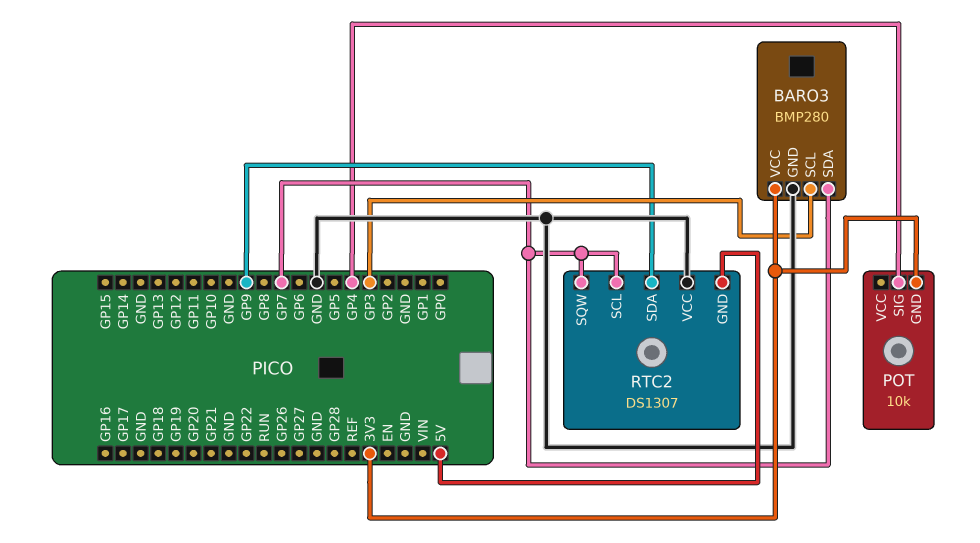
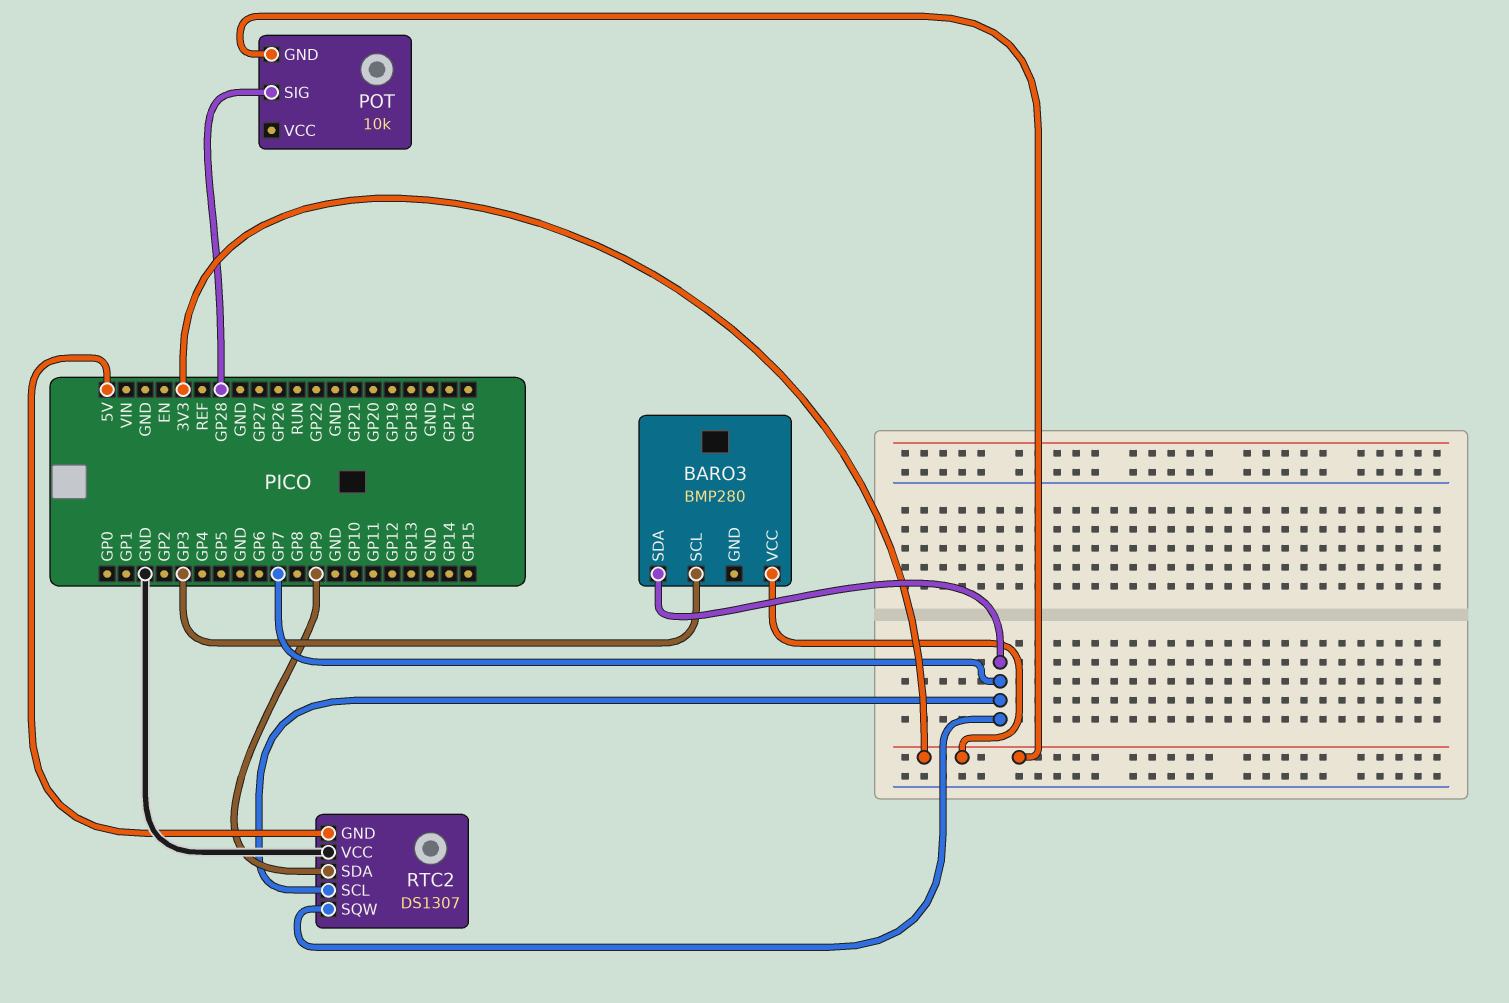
BARO3 pin GND: GND -> none
POT pin SIG: GP4 -> GP28

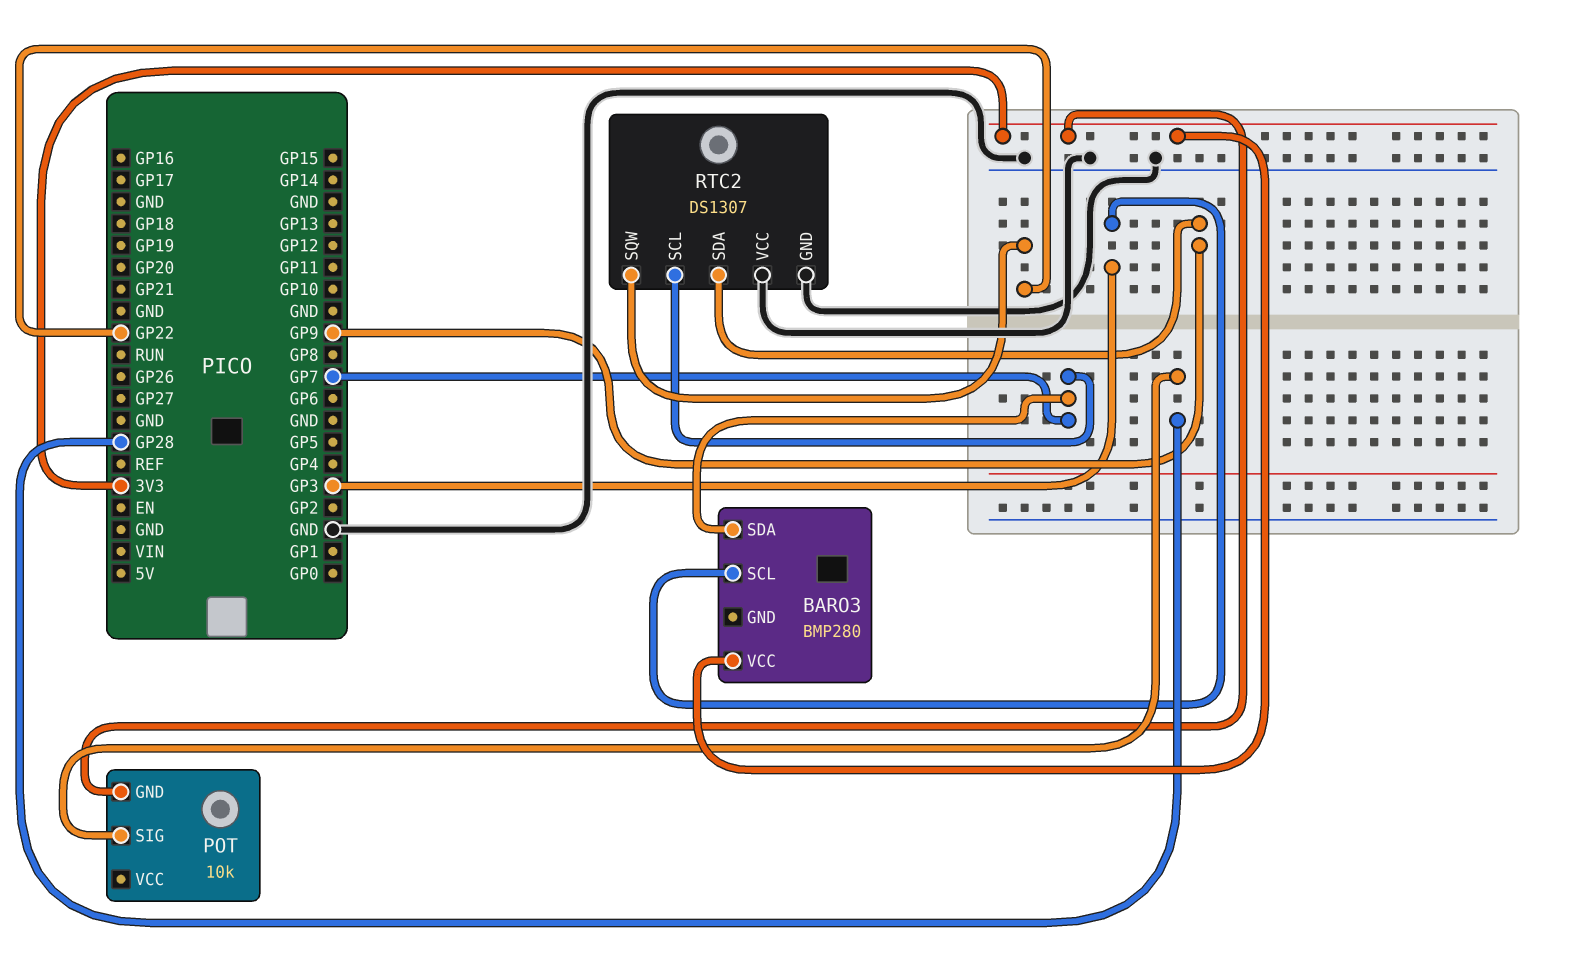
RTC2 pin GND: 5V -> GND
RTC2 pin SQW: GP7 -> GP22

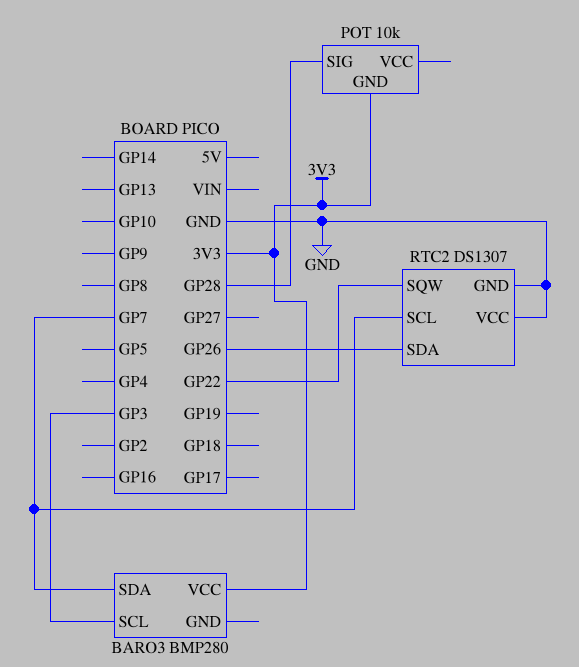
RTC2 pin SDA: GP9 -> GP26

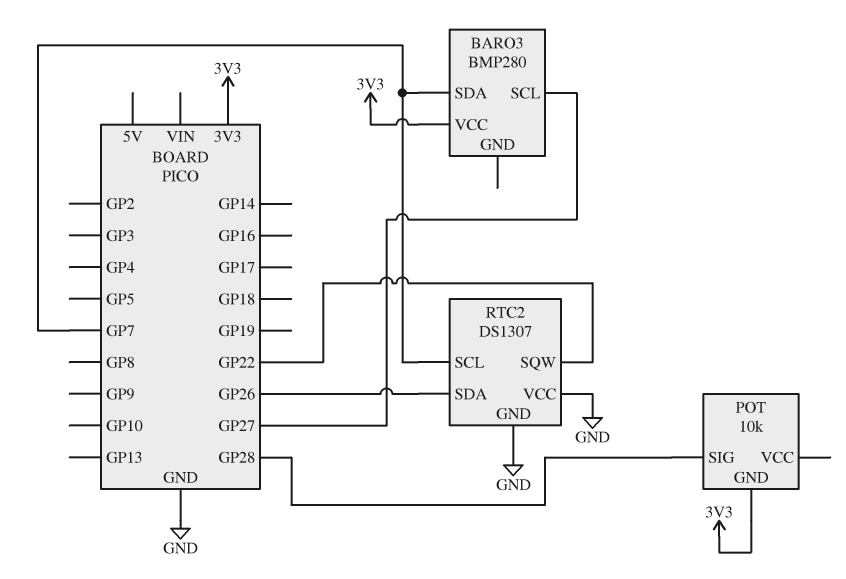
BARO3 pin SCL: GP3 -> GP27

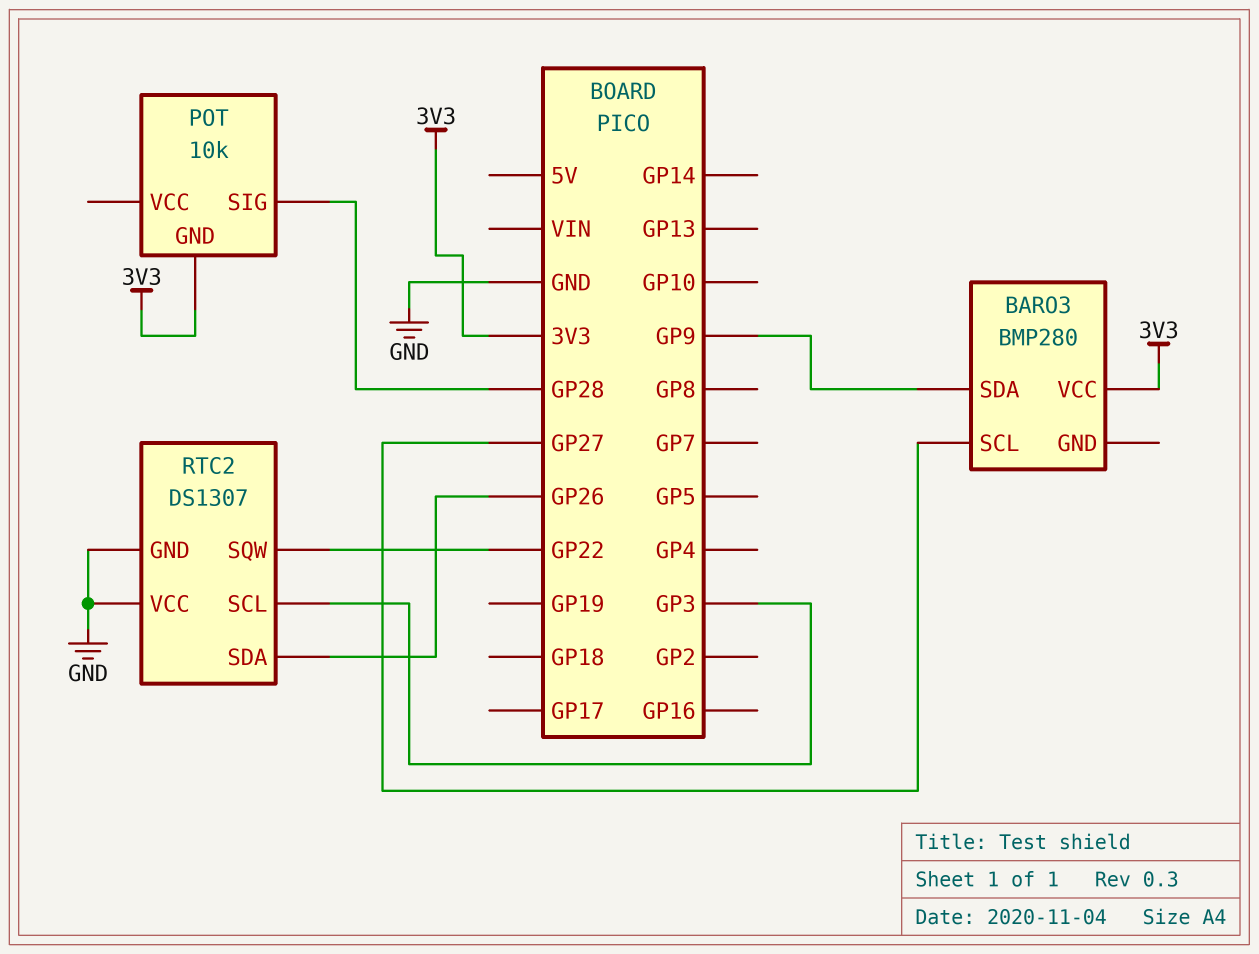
BARO3 pin SDA: GP7 -> GP9
RTC2 pin SCL: GP7 -> GP3

